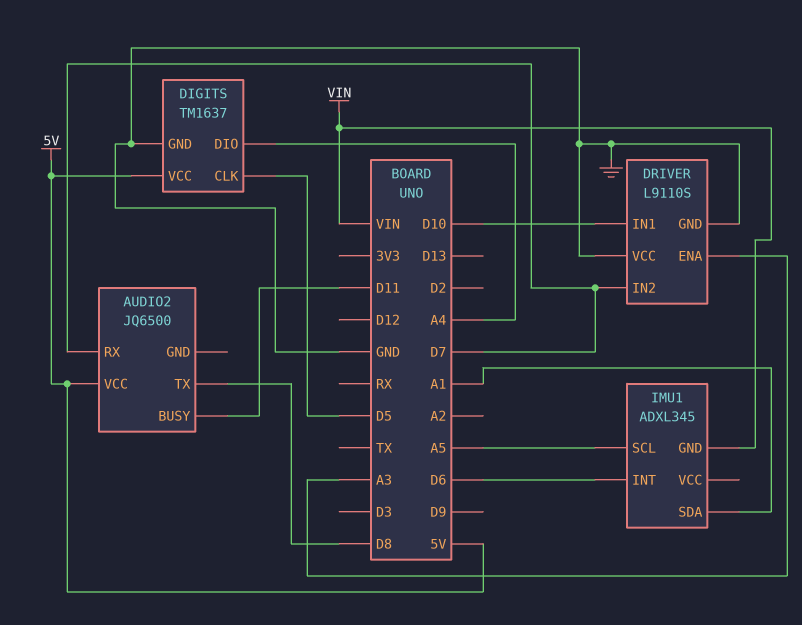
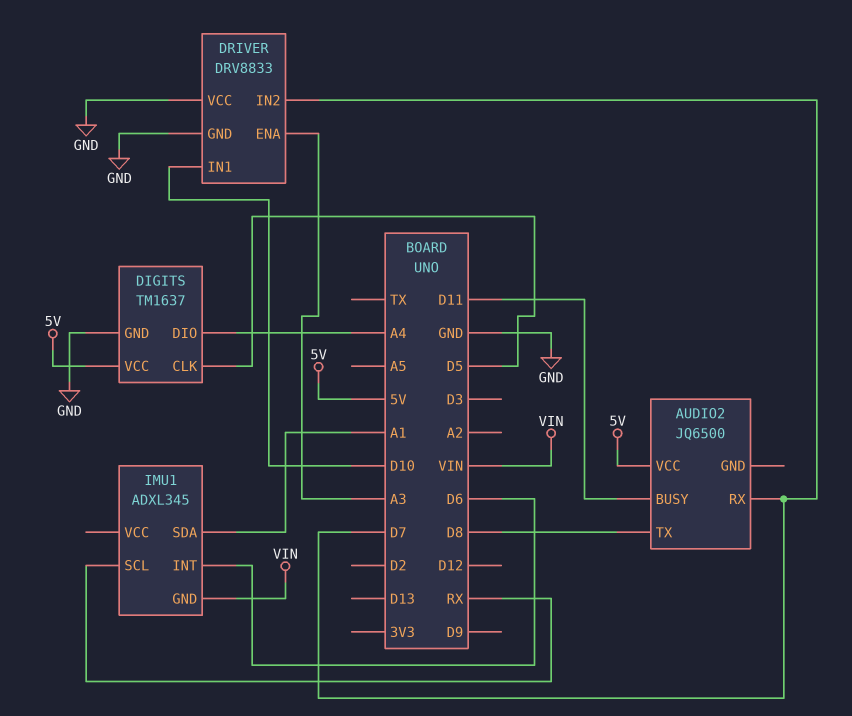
DRIVER: L9110S -> DRV8833
IMU1 pin SCL: A5 -> RX

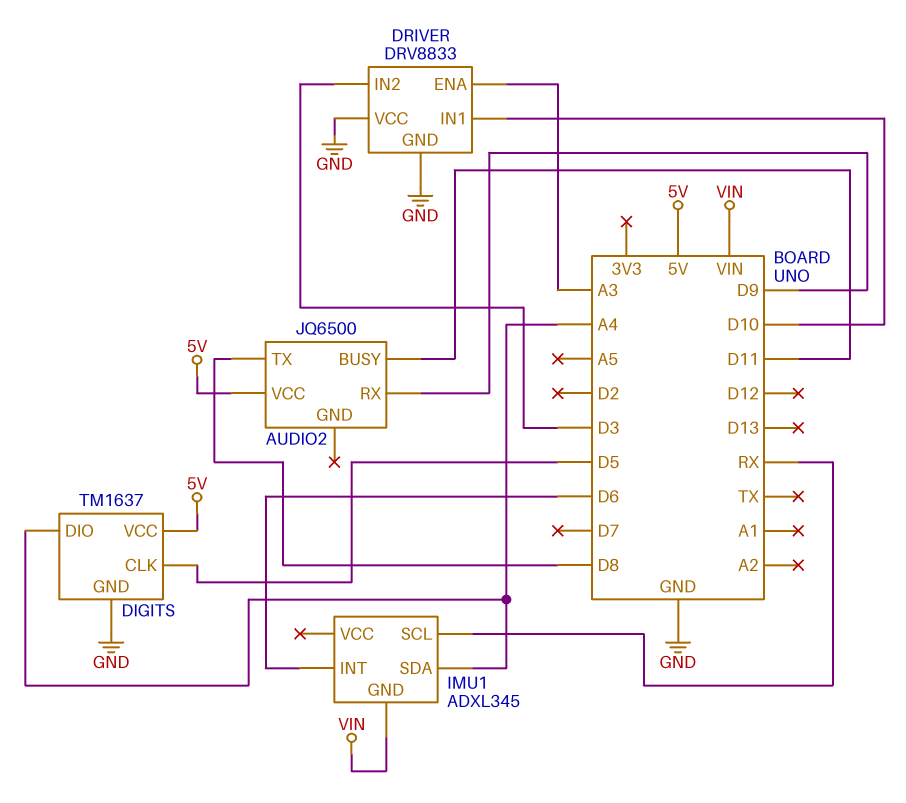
AUDIO2 pin RX: D7 -> D9
DRIVER pin IN2: D7 -> D3
IMU1 pin SDA: A1 -> A4

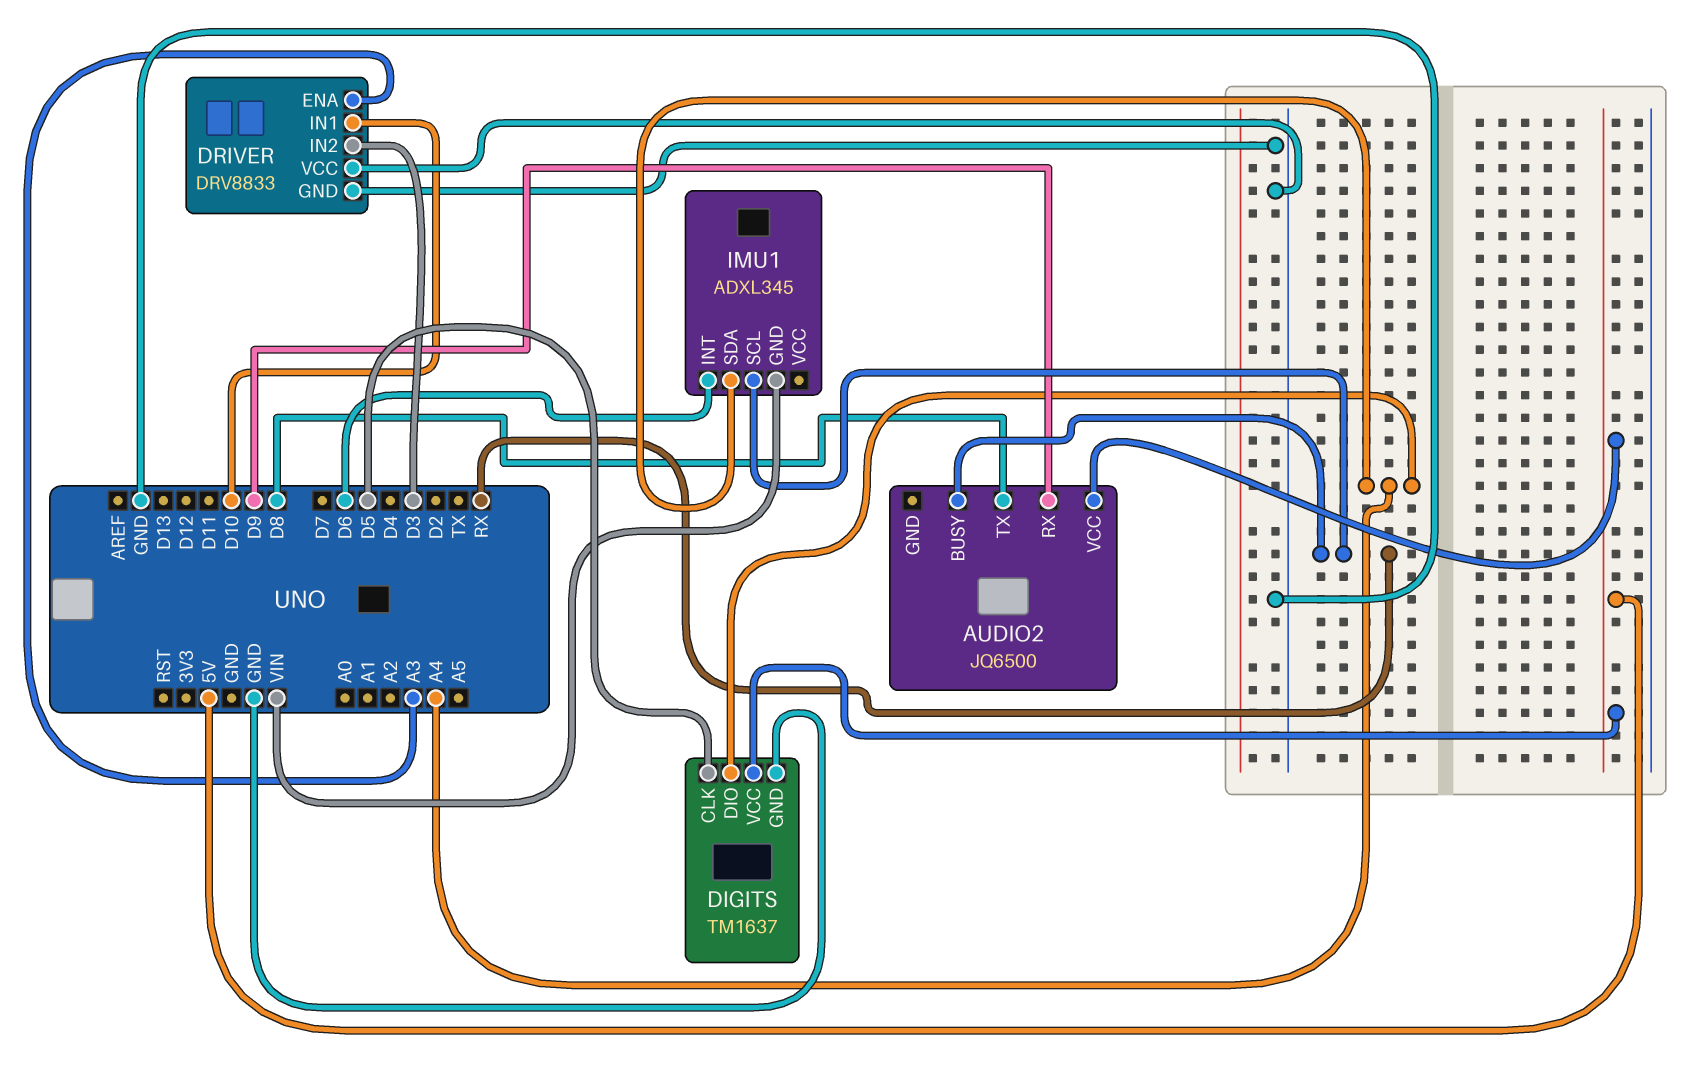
AUDIO2 pin BUSY: D11 -> RX

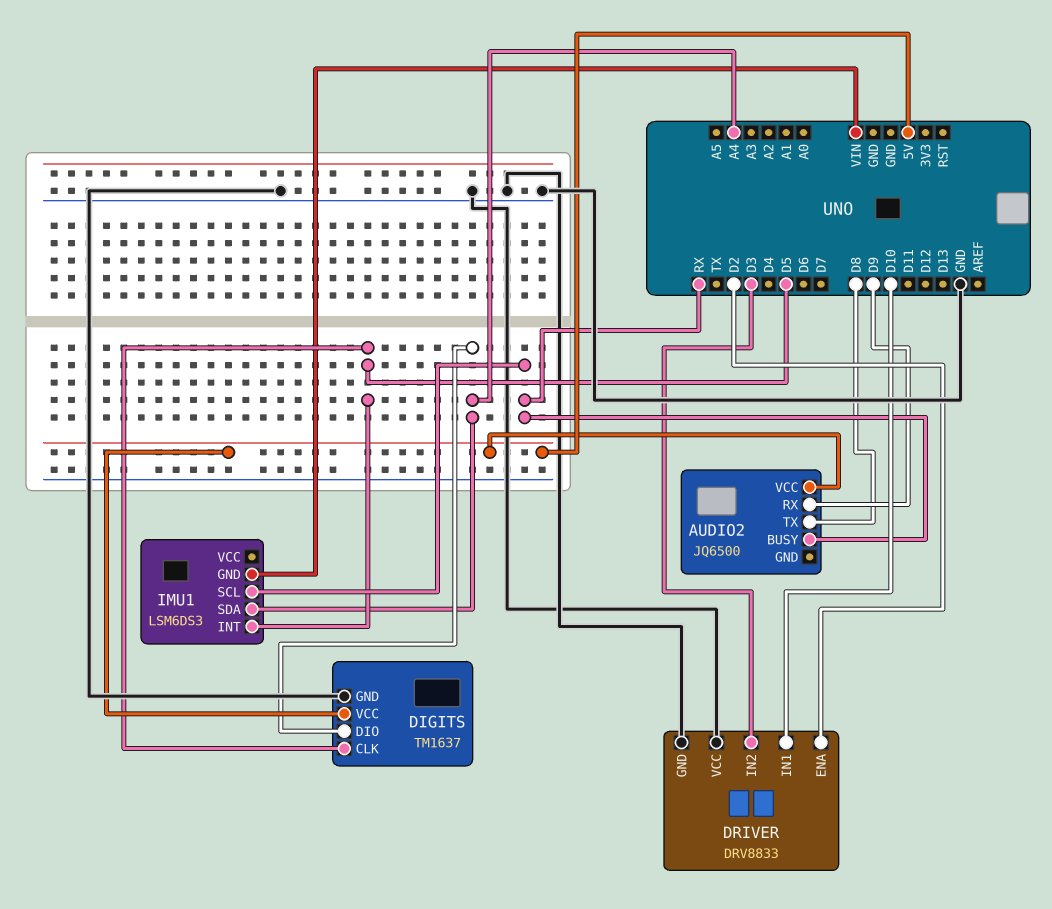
DRIVER pin ENA: A3 -> D2
IMU1: ADXL345 -> LSM6DS3
IMU1 pin INT: D6 -> D5

